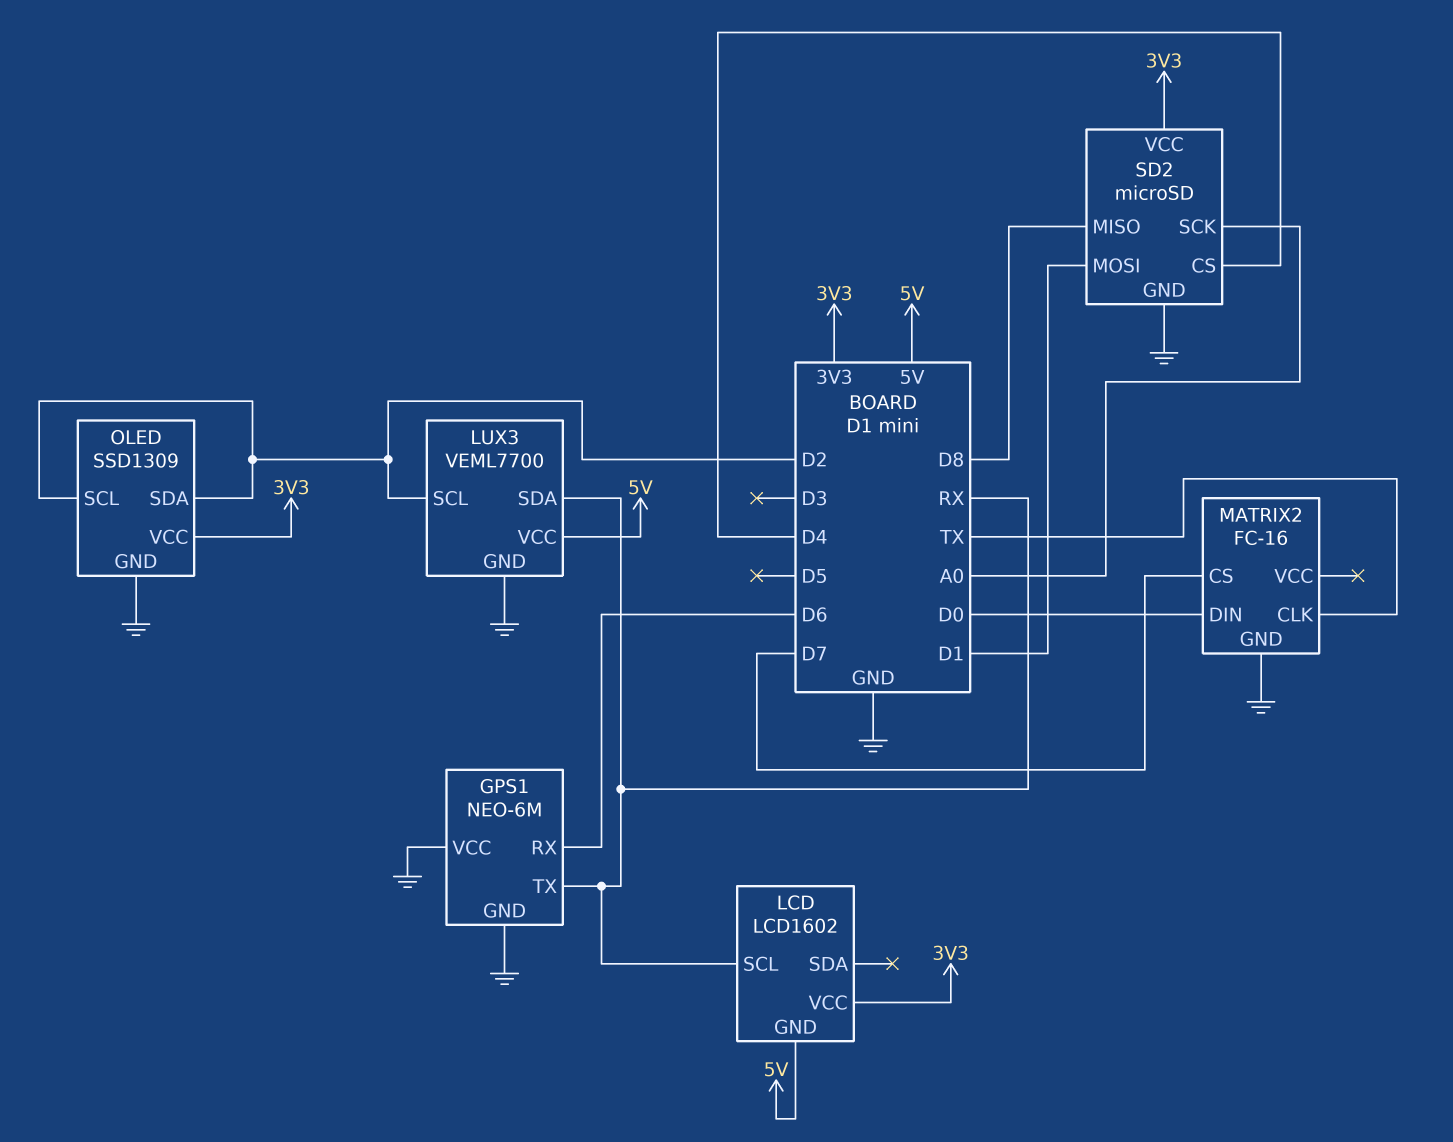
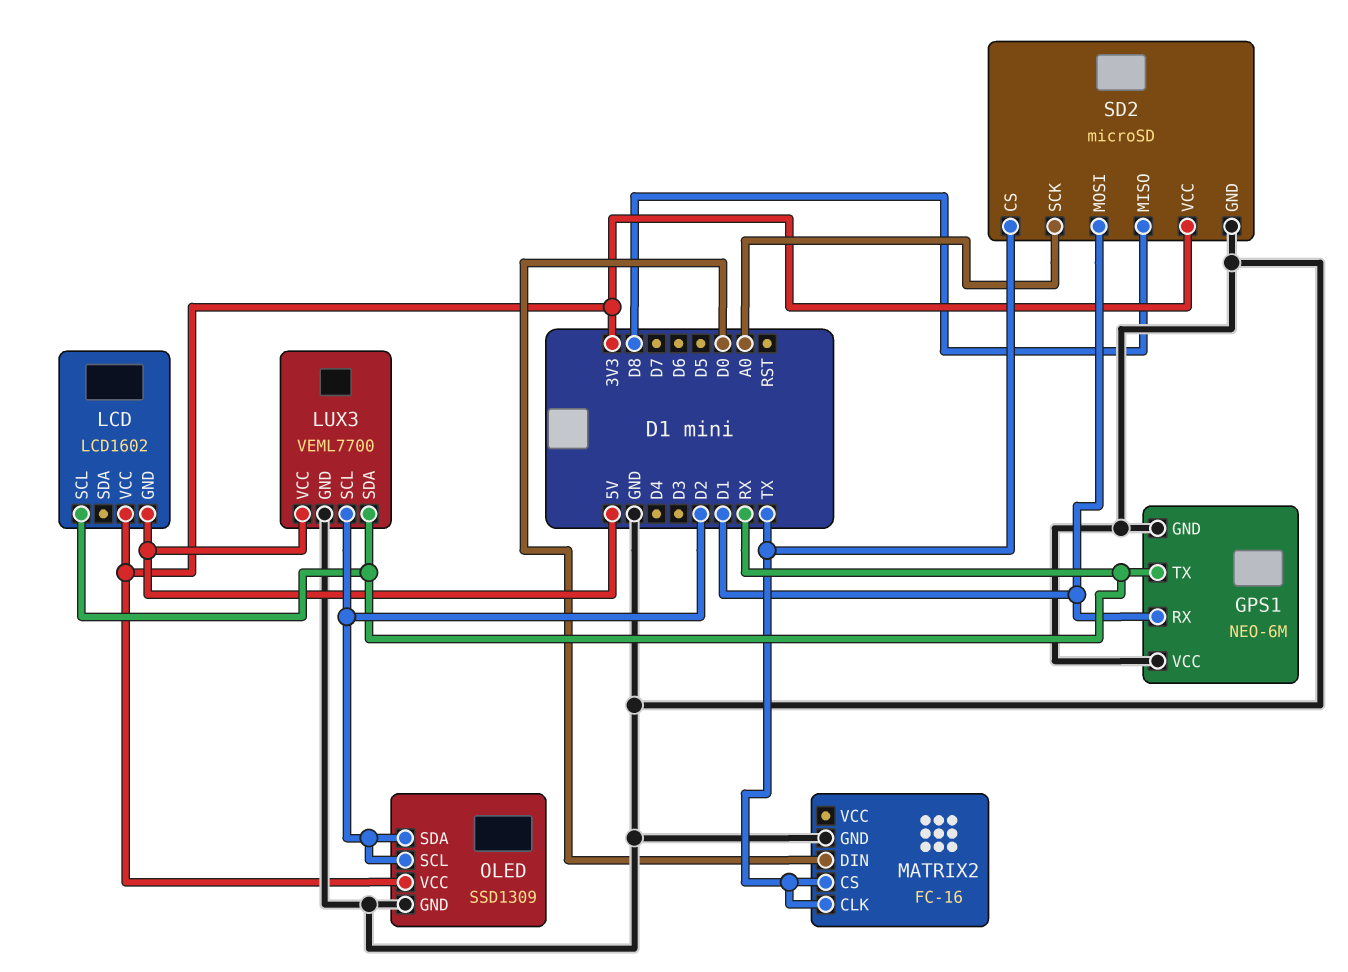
GPS1 pin RX: D6 -> D1
MATRIX2 pin CS: D7 -> TX
SD2 pin CS: D4 -> TX

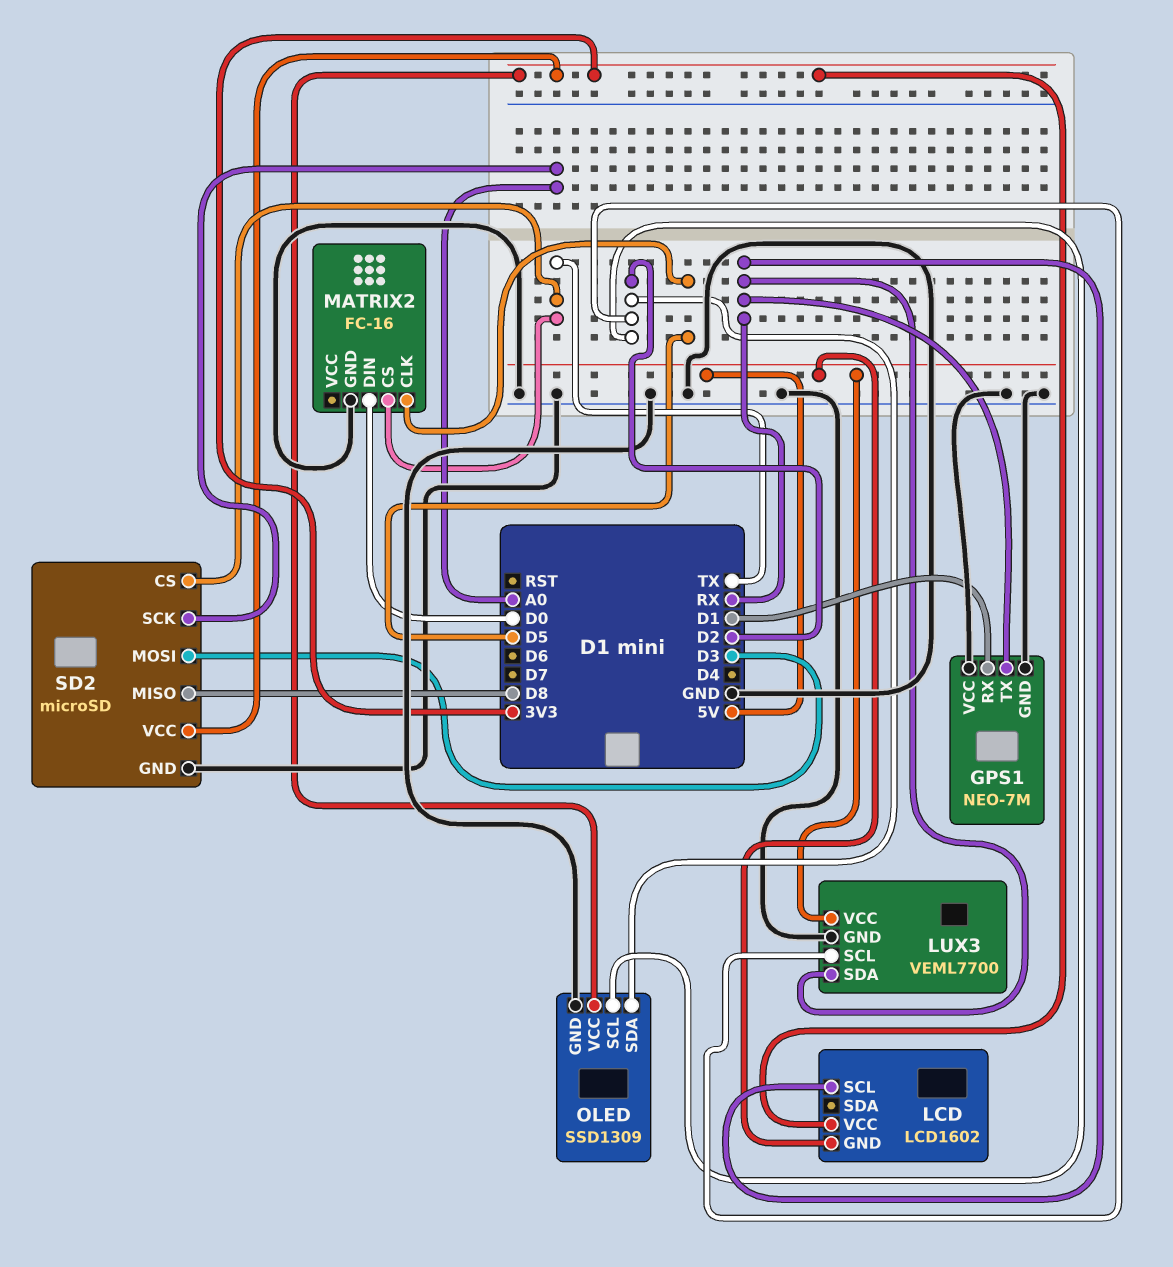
GPS1: NEO-6M -> NEO-7M
MATRIX2 pin CLK: TX -> D5
SD2 pin MOSI: D1 -> D3

